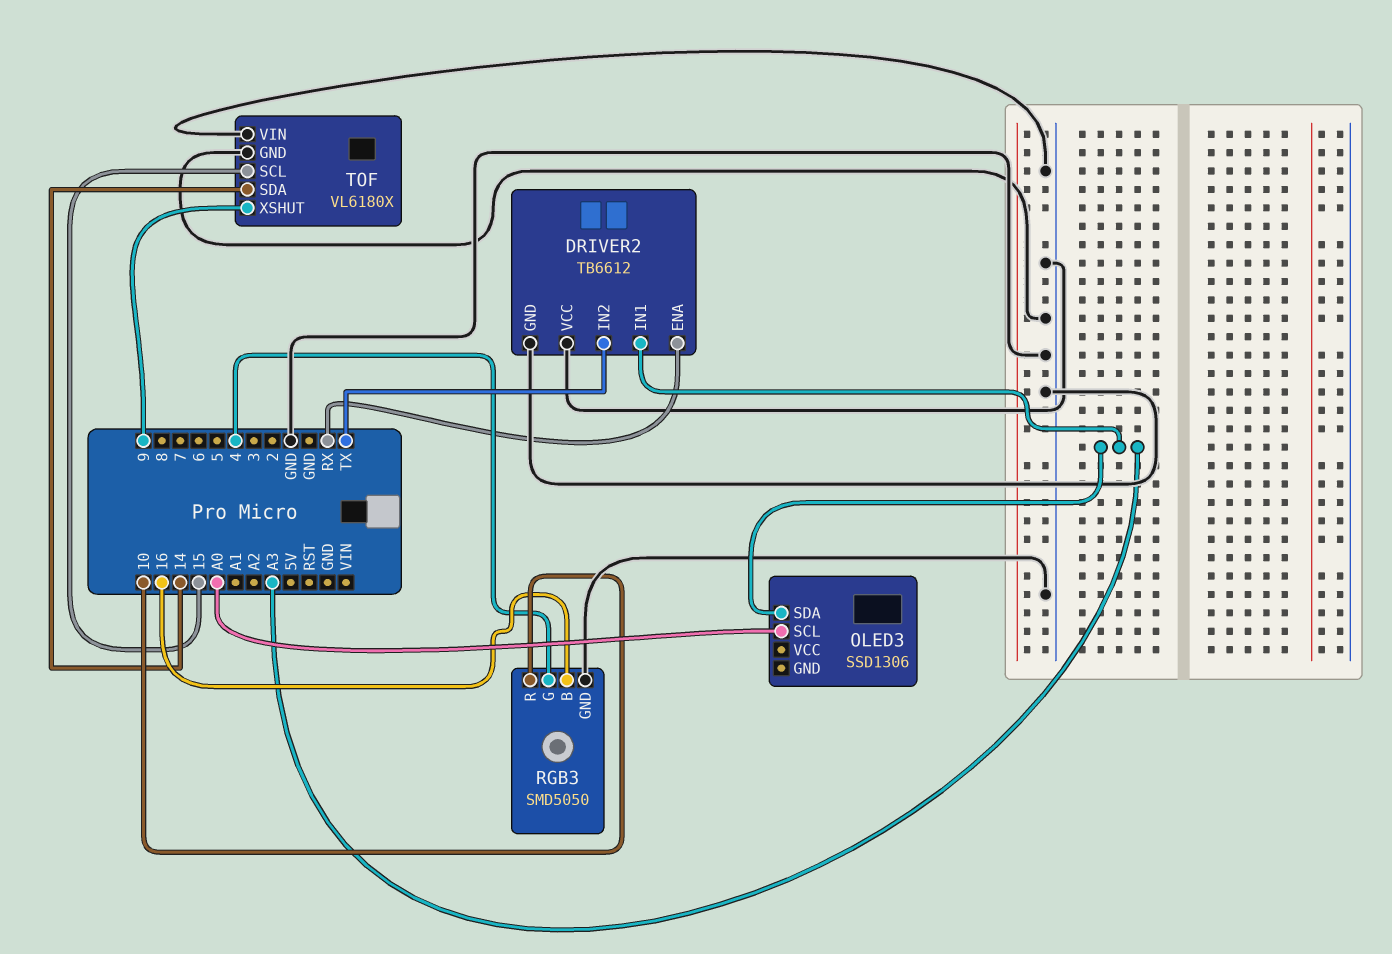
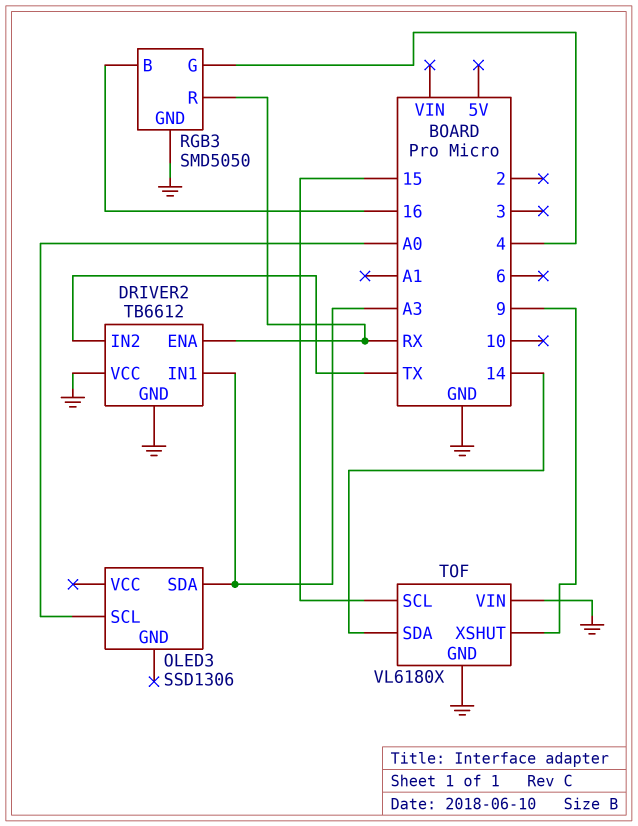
RGB3 pin R: 10 -> RX

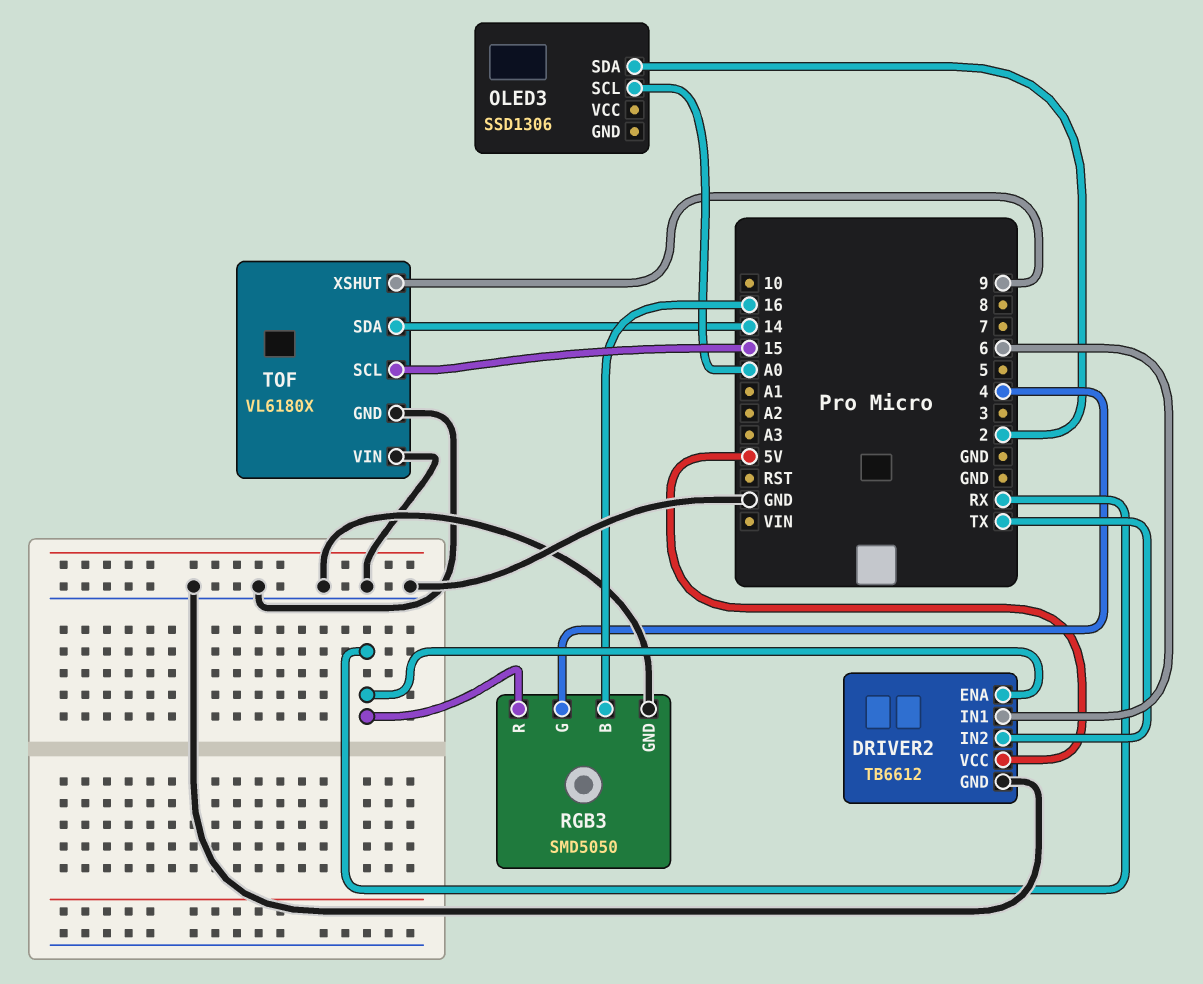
DRIVER2 pin IN1: A3 -> 6
DRIVER2 pin VCC: GND -> 5V
OLED3 pin SDA: A3 -> 2

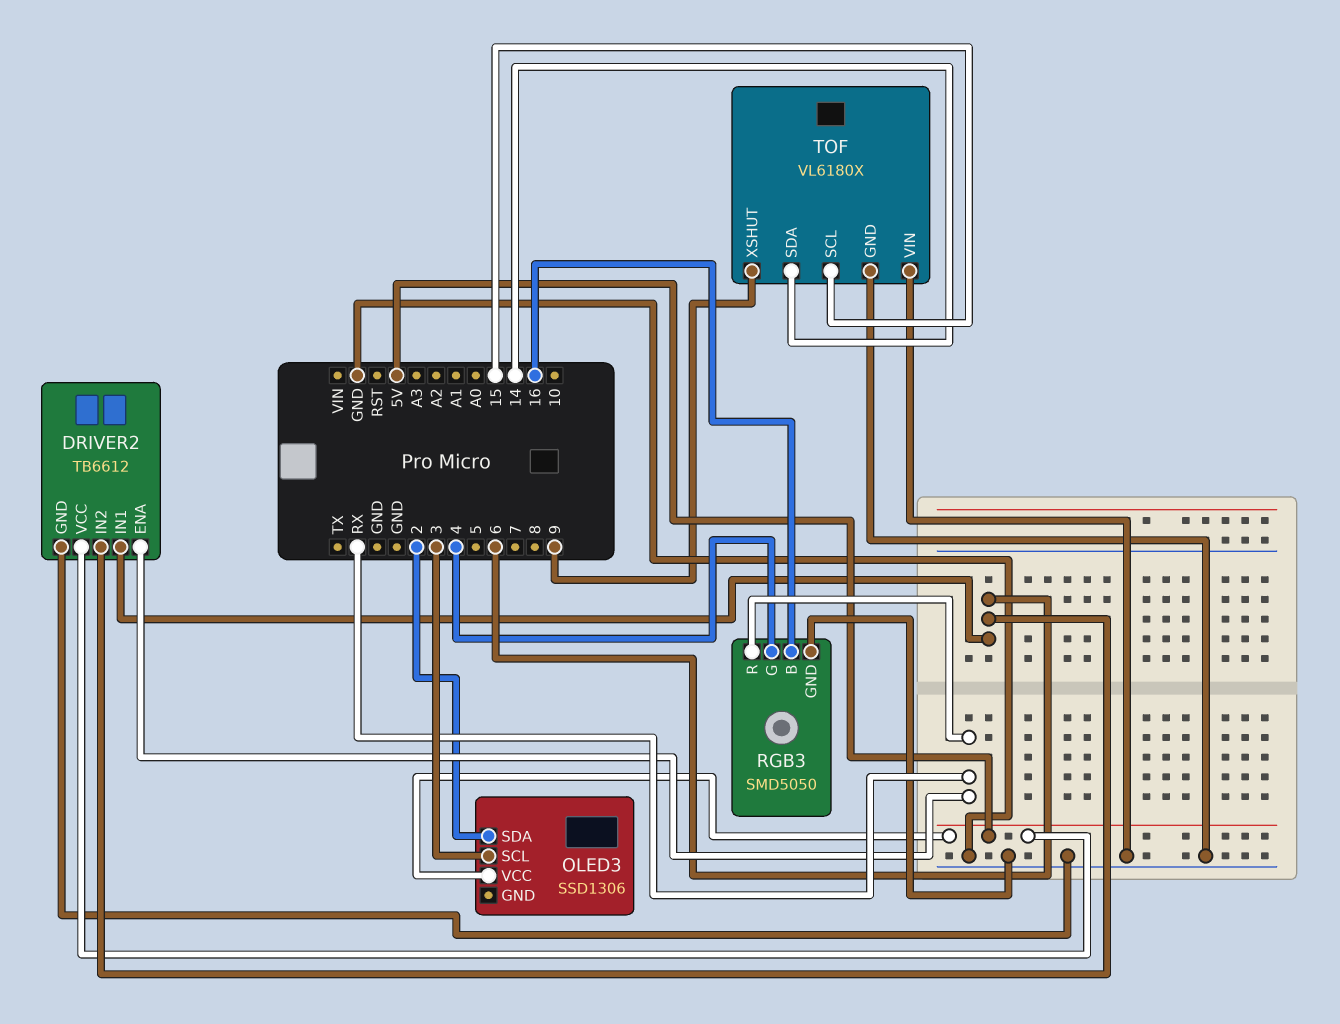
DRIVER2 pin IN2: TX -> 6
OLED3 pin SCL: A0 -> 3
OLED3 pin VCC: none -> 5V

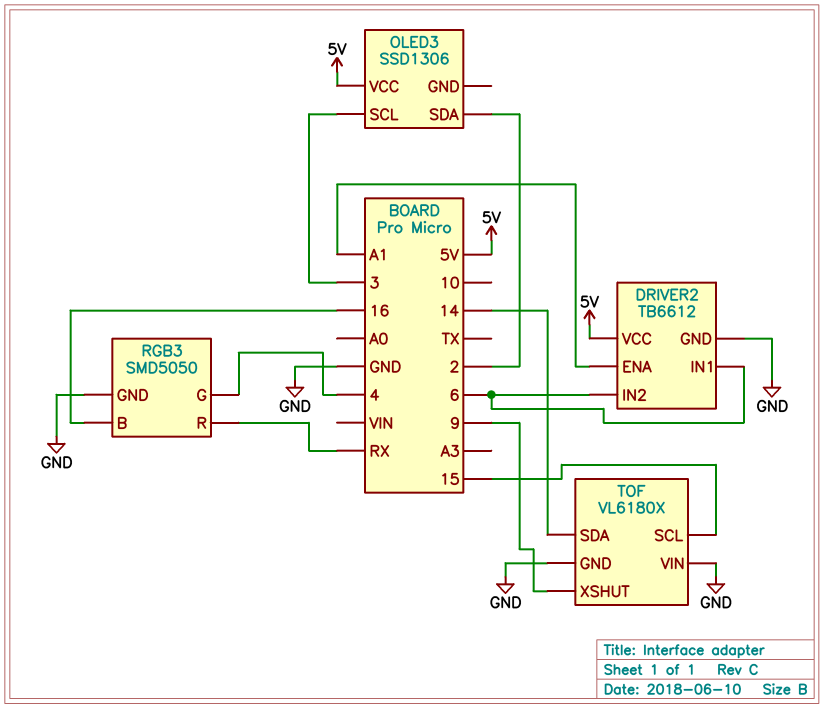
DRIVER2 pin ENA: RX -> A1

